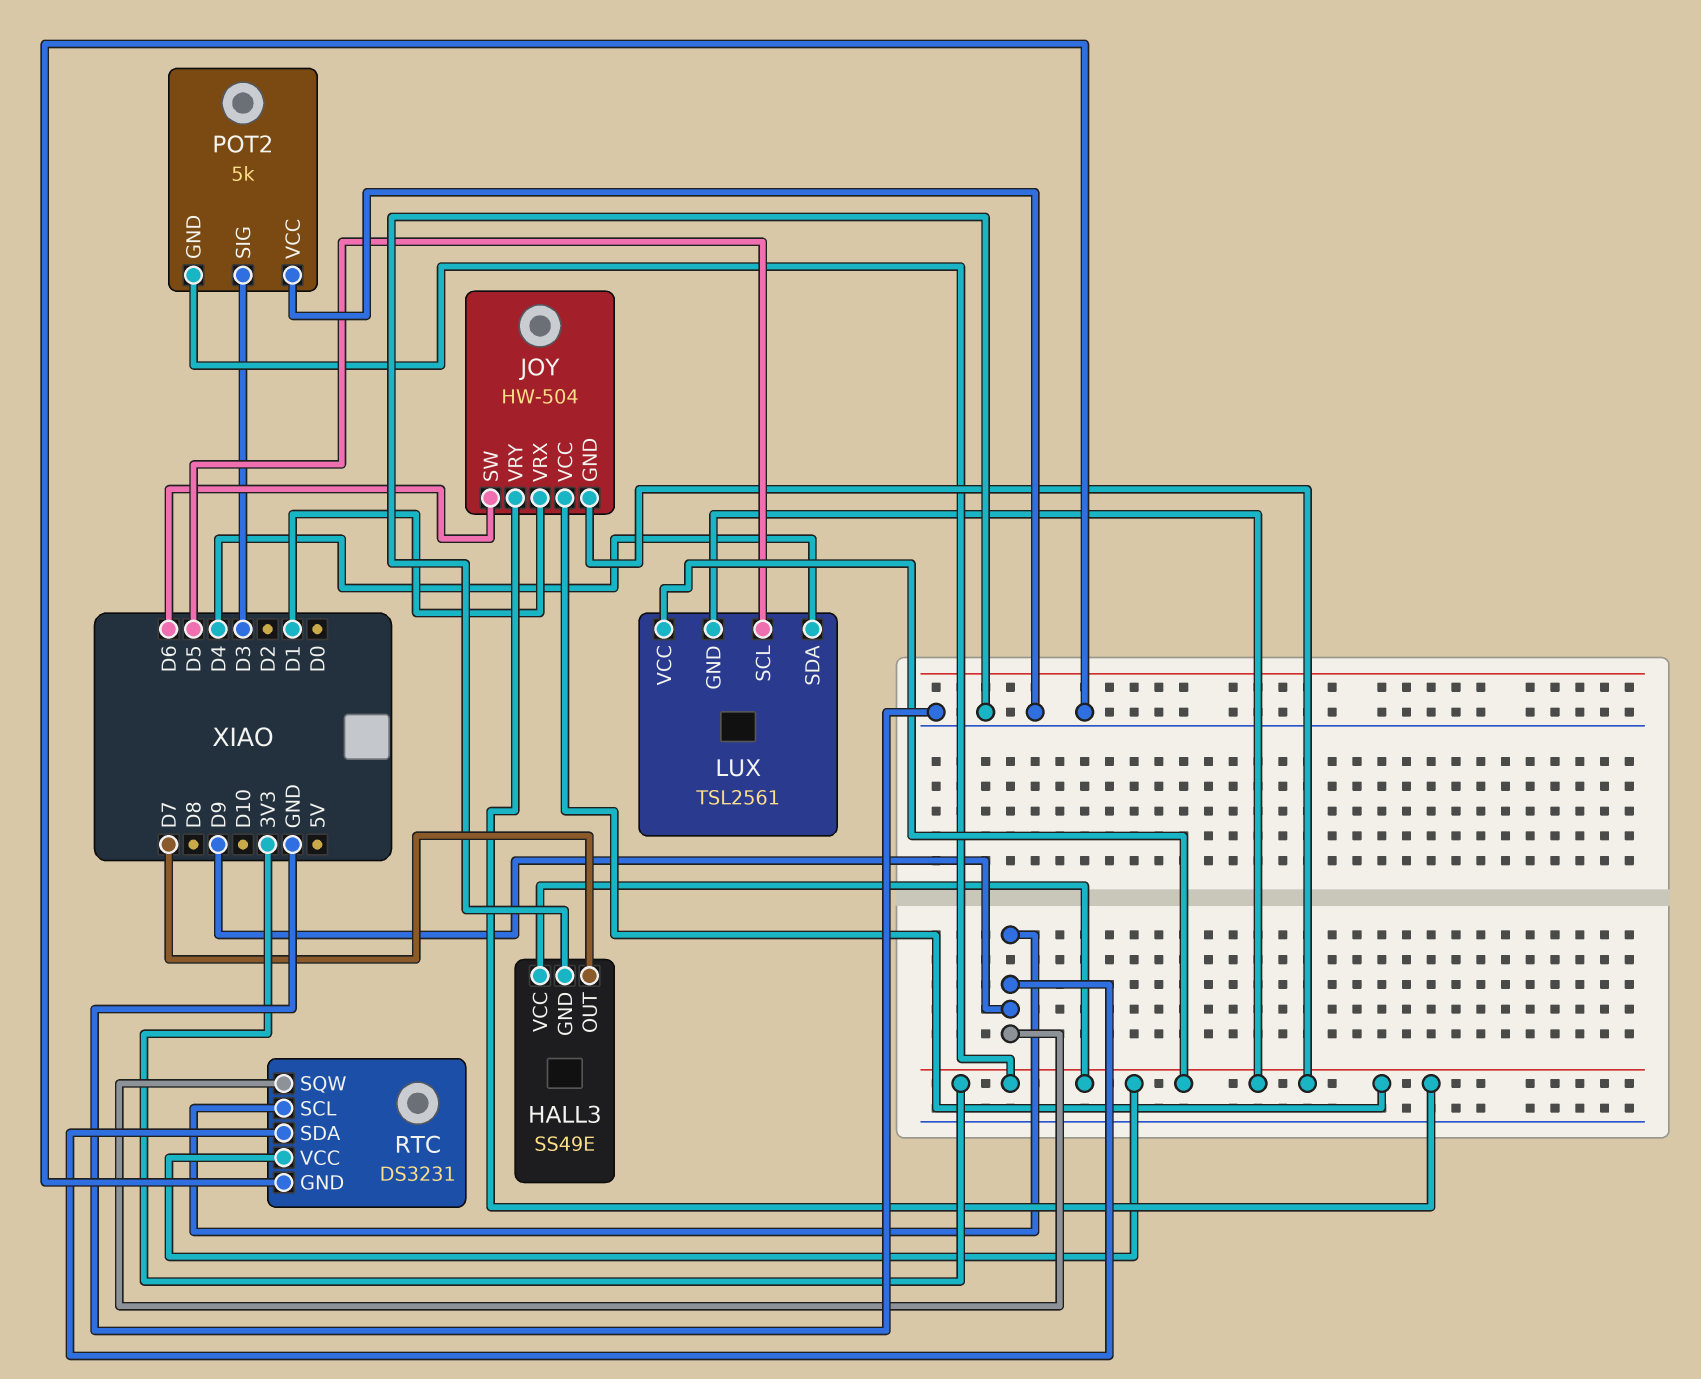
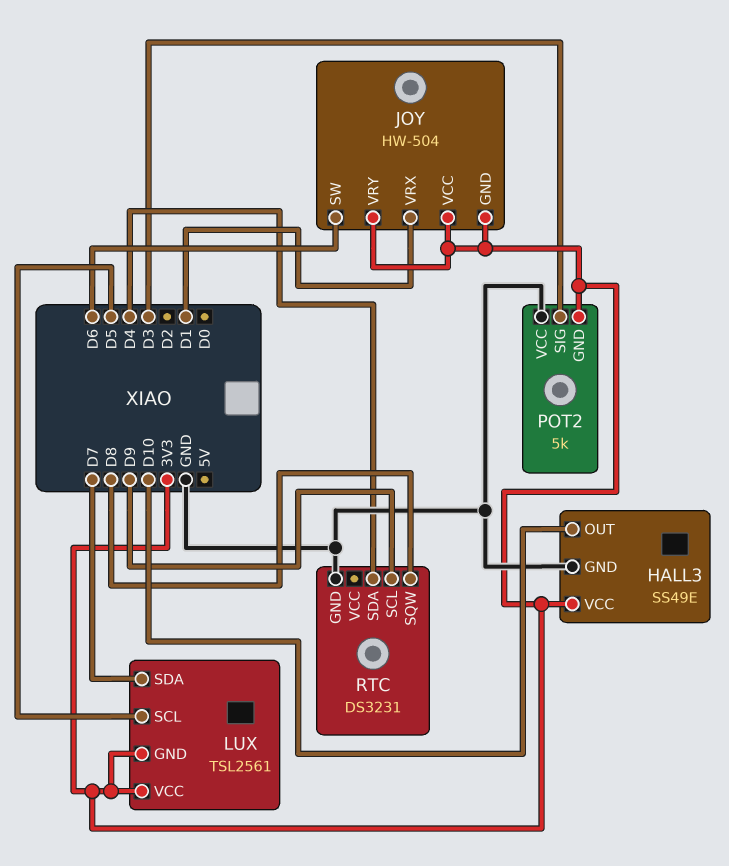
HALL3 pin OUT: D7 -> D10
LUX pin SDA: D4 -> D7
RTC pin SDA: D9 -> D4
RTC pin SQW: D9 -> D8
RTC pin VCC: 3V3 -> none

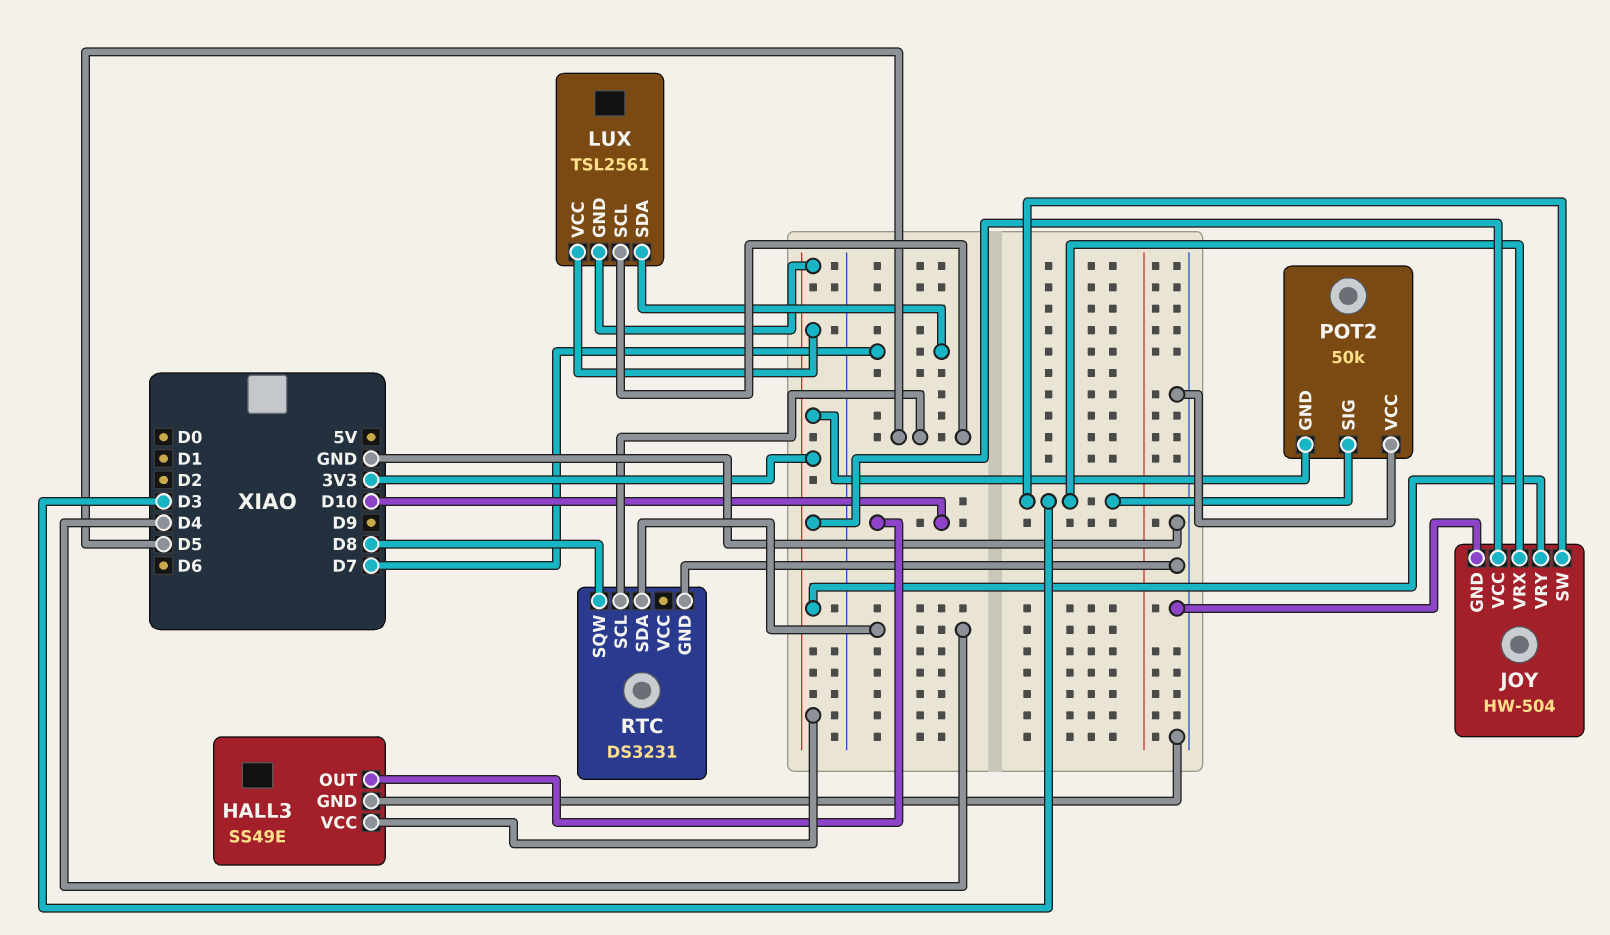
JOY pin GND: 3V3 -> GND
JOY pin SW: D6 -> D3
JOY pin VRX: D1 -> D3
POT2: 5k -> 50k
RTC pin SCL: D9 -> D5

